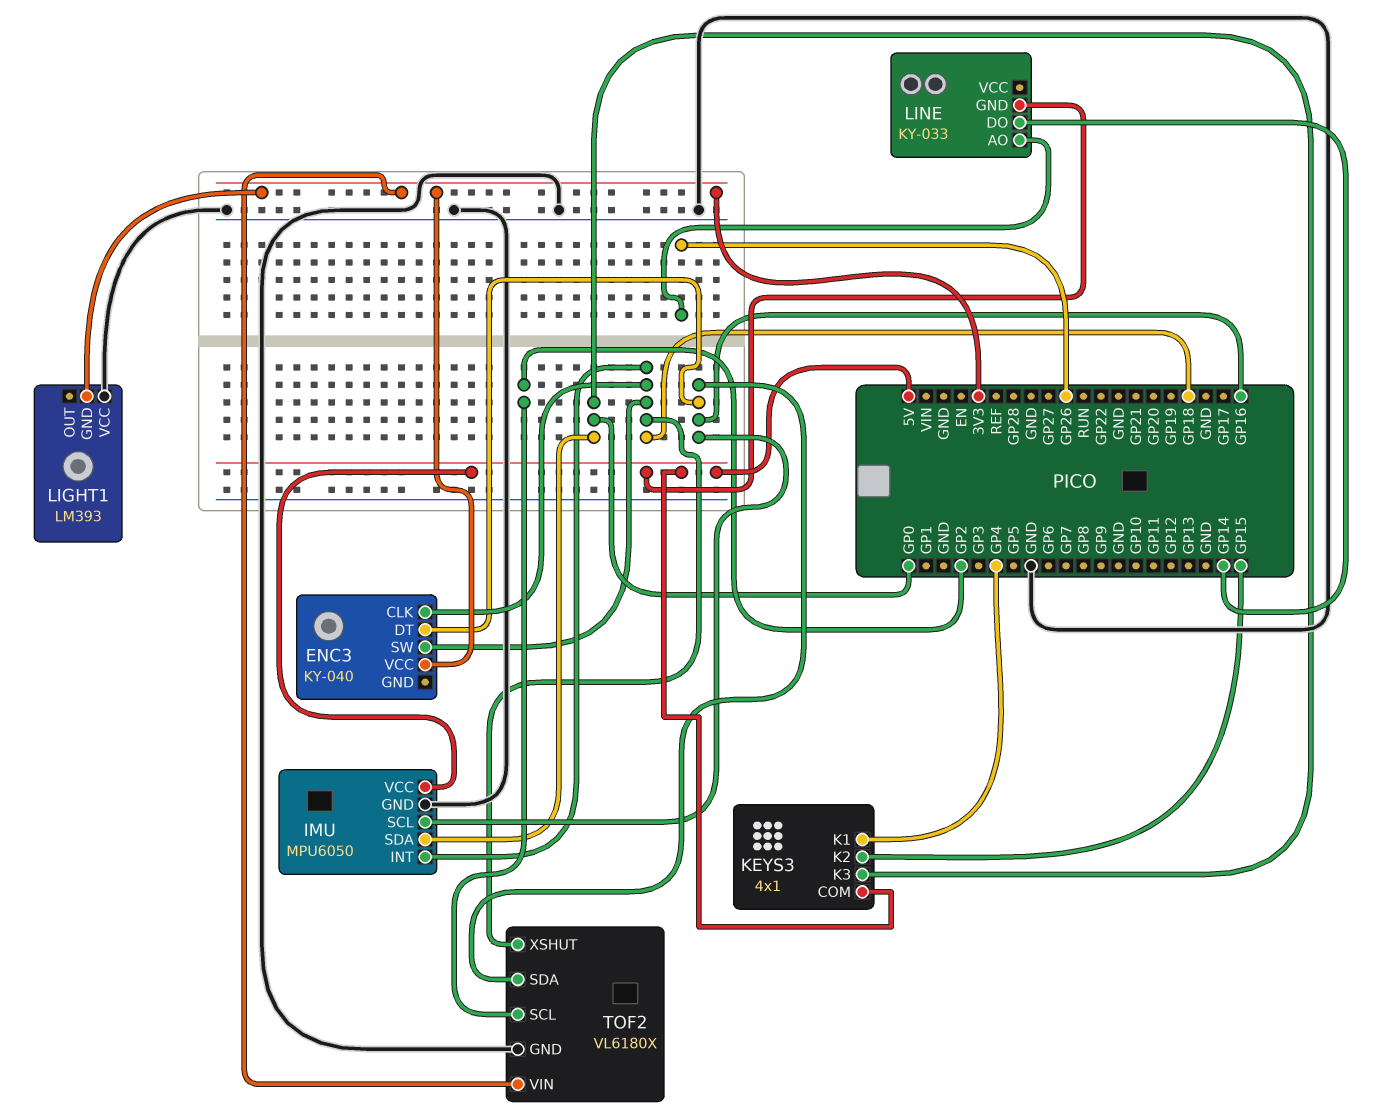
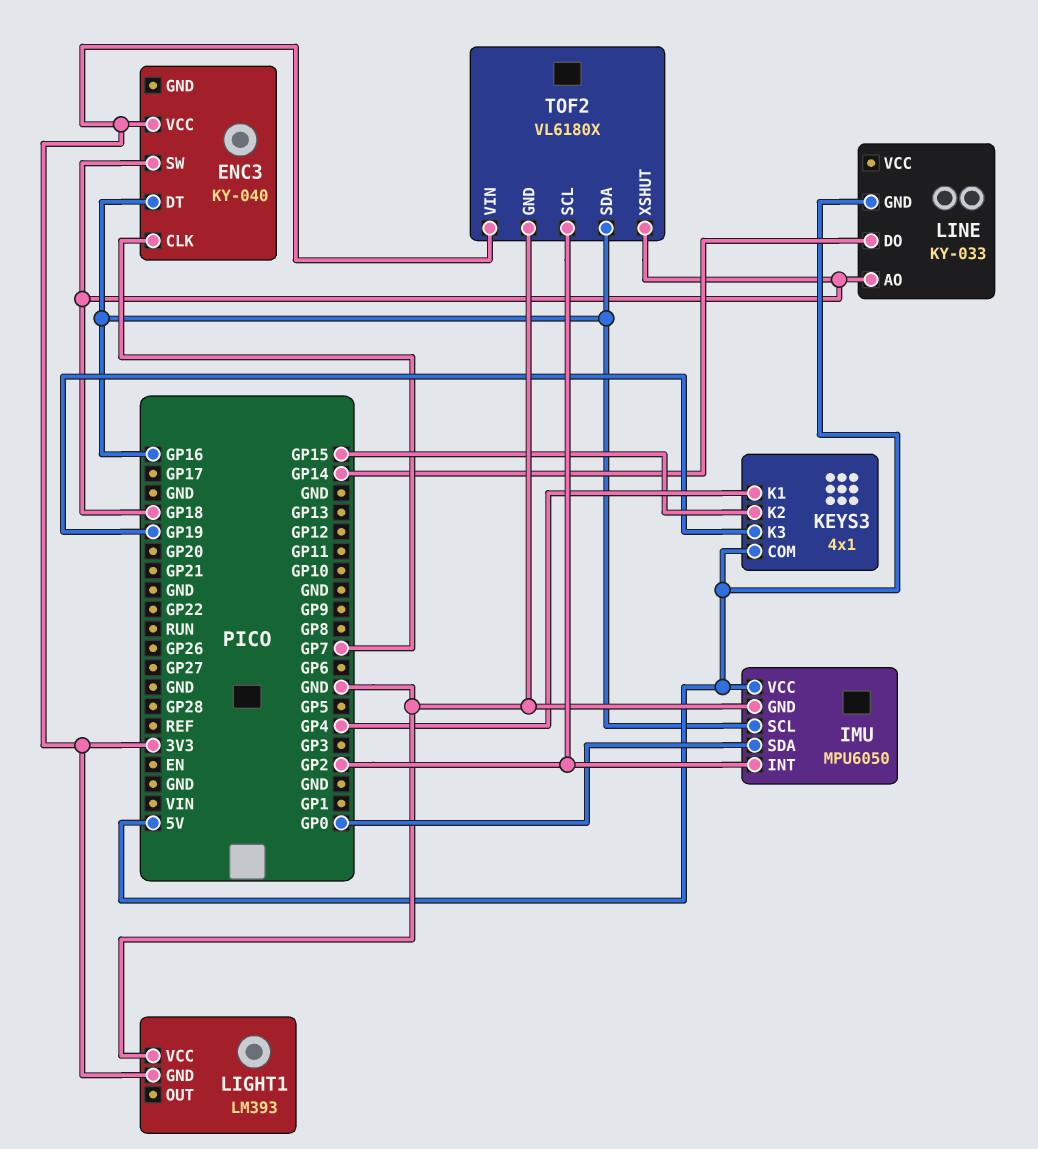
ENC3 pin CLK: GP18 -> GP7
IMU pin INT: GP18 -> GP2
KEYS3 pin K3: GP0 -> GP19
LINE pin AO: GP26 -> GP18

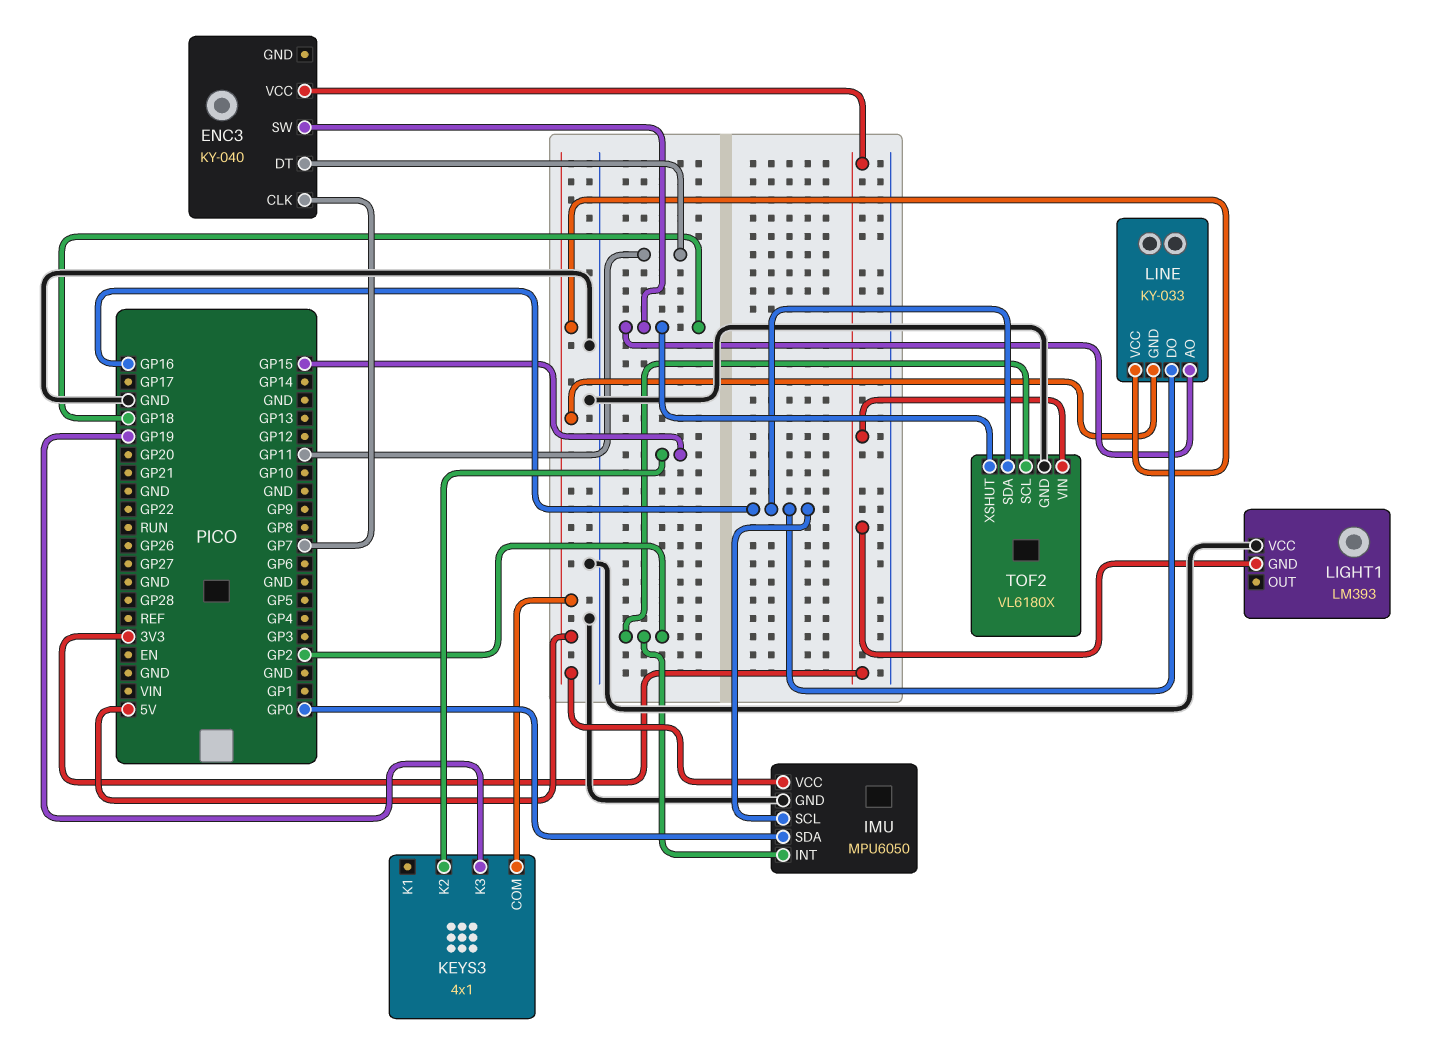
ENC3 pin DT: GP16 -> GP11
KEYS3 pin K1: GP4 -> none
LINE pin DO: GP14 -> GP16
LINE pin VCC: none -> 5V

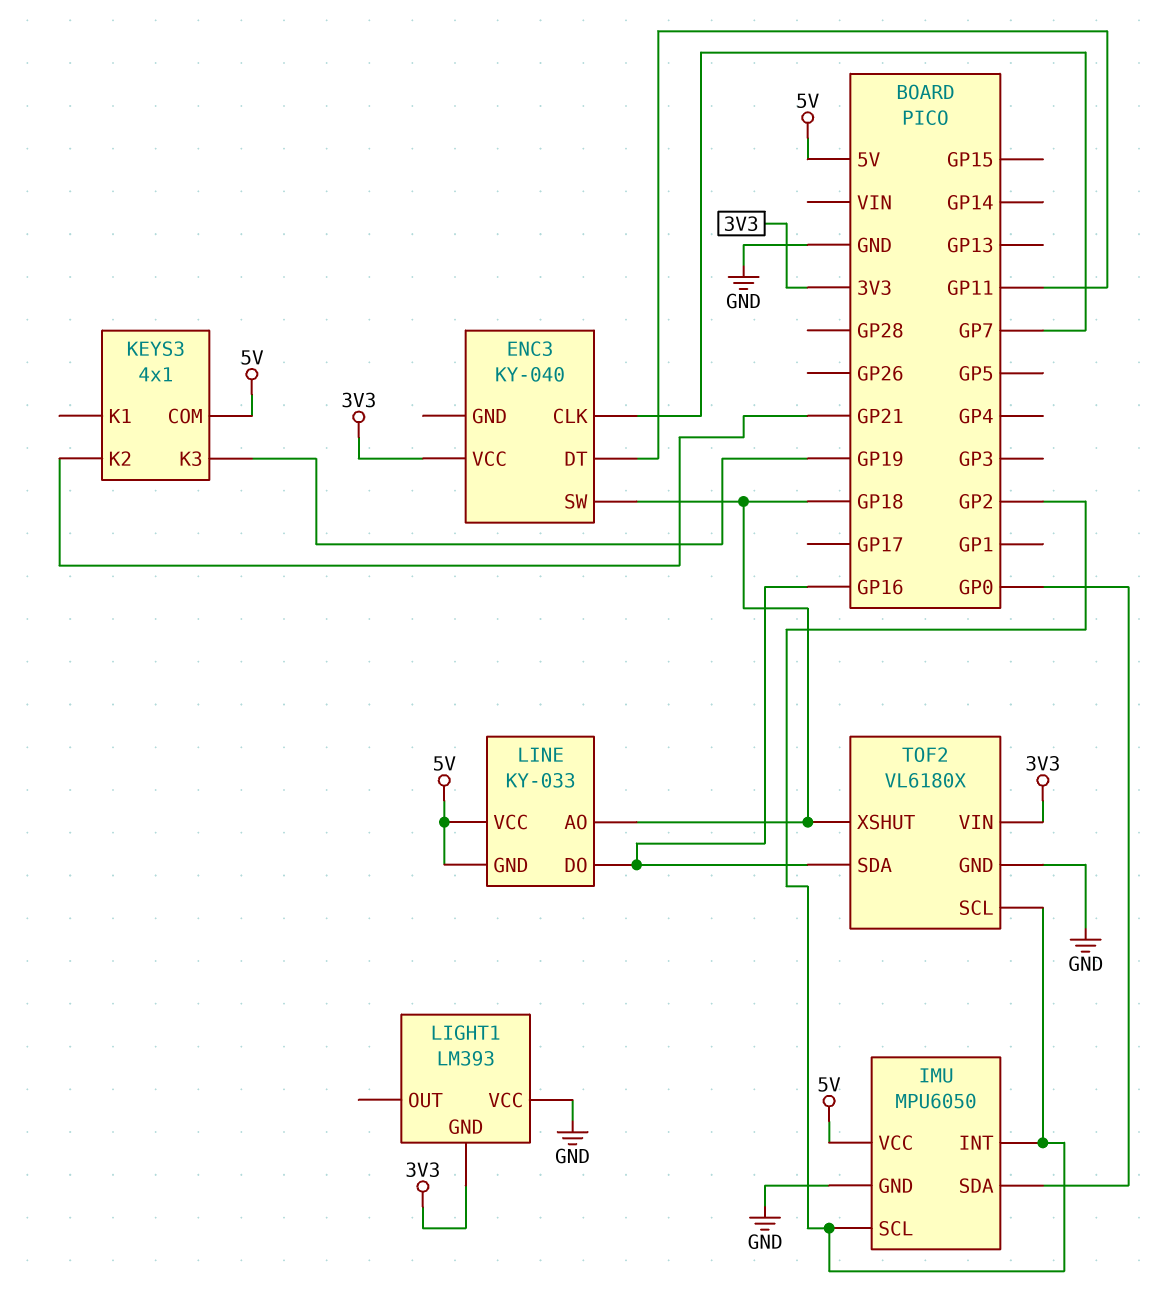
IMU pin SCL: GP16 -> GP2
KEYS3 pin K2: GP15 -> GP21

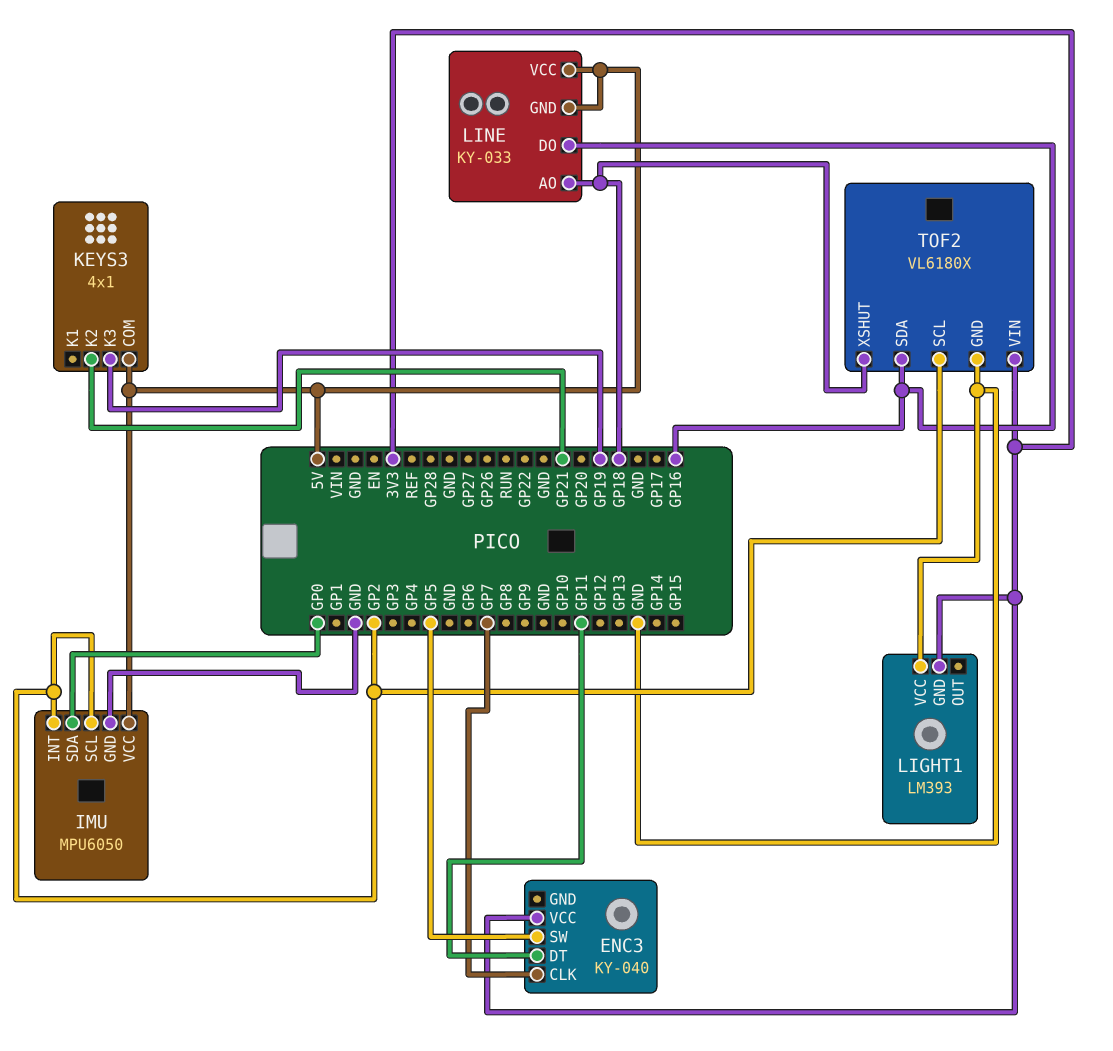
ENC3 pin SW: GP18 -> GP5

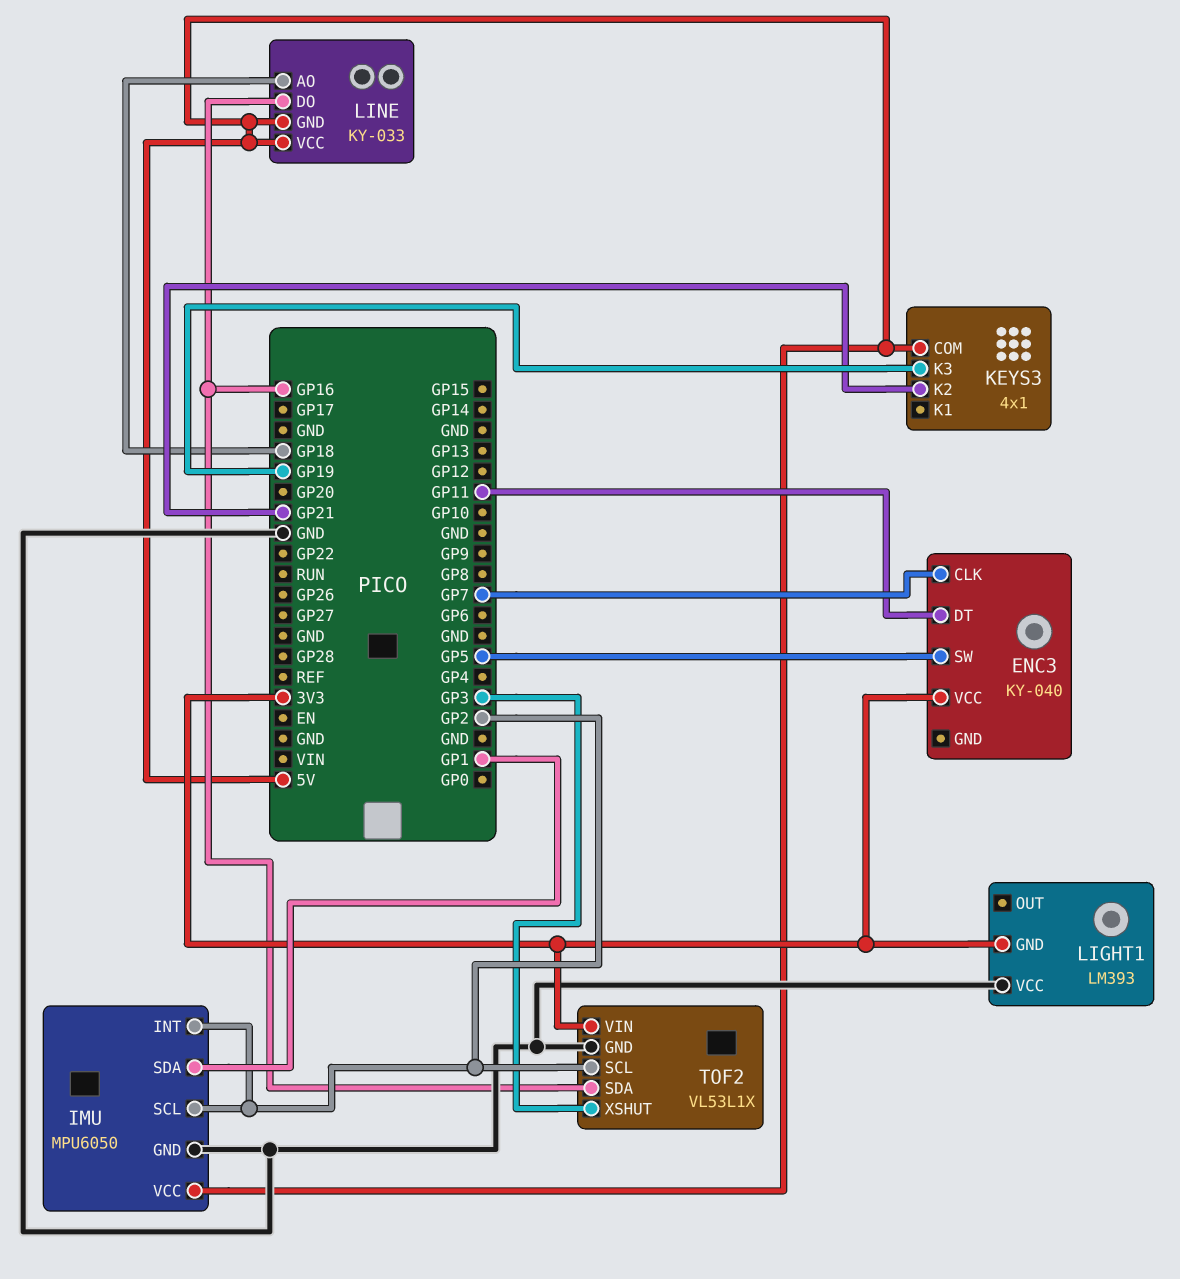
IMU pin SDA: GP0 -> GP1
TOF2: VL6180X -> VL53L1X
TOF2 pin XSHUT: GP18 -> GP3

